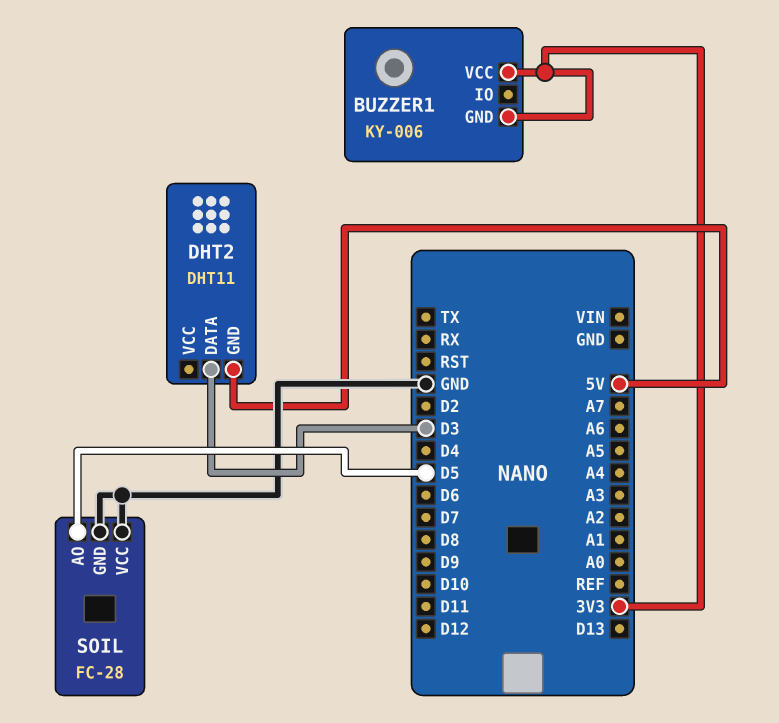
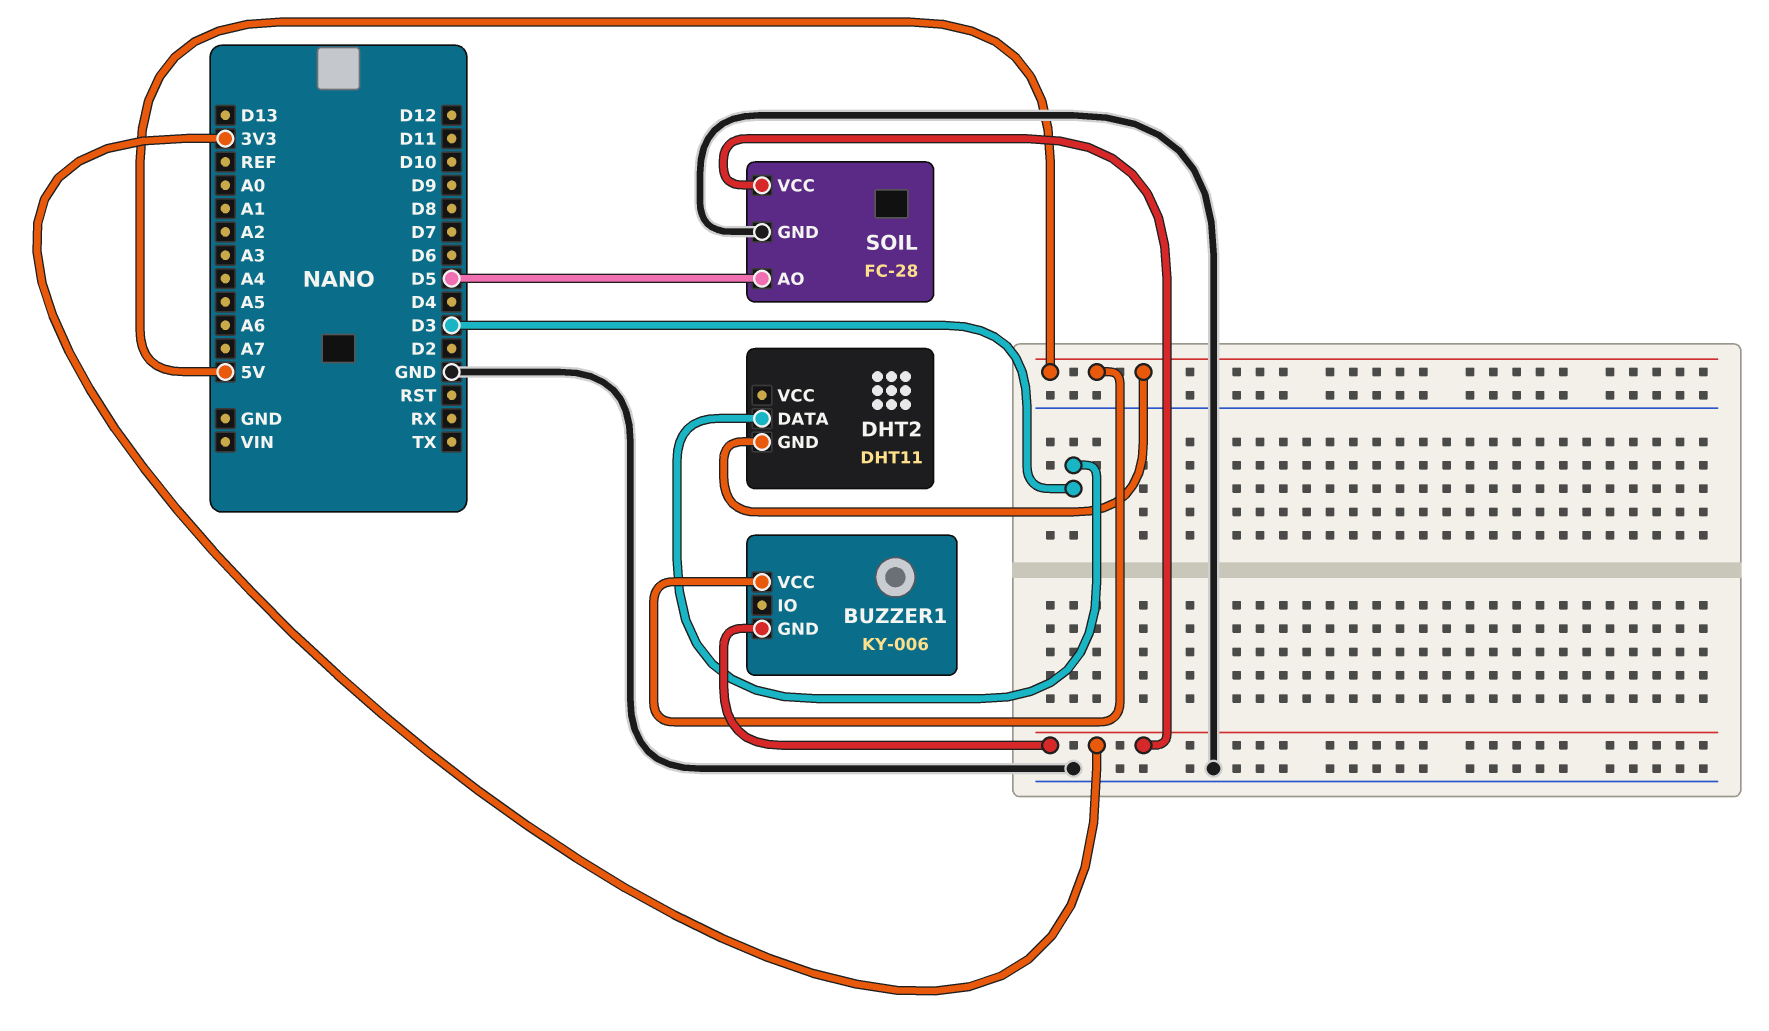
BUZZER1 pin VCC: 3V3 -> 5V
SOIL pin VCC: GND -> 3V3

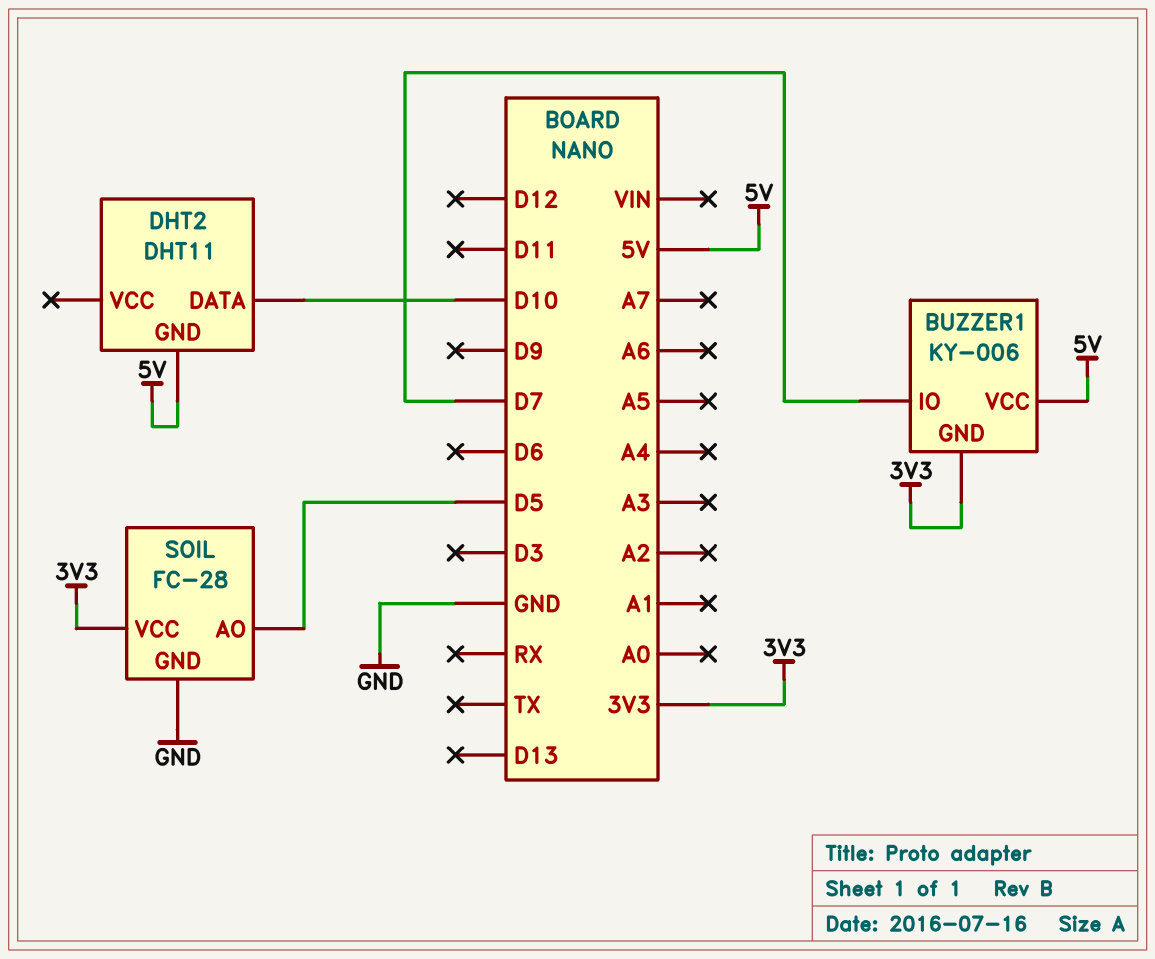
BUZZER1 pin IO: none -> D7
DHT2 pin DATA: D3 -> D10

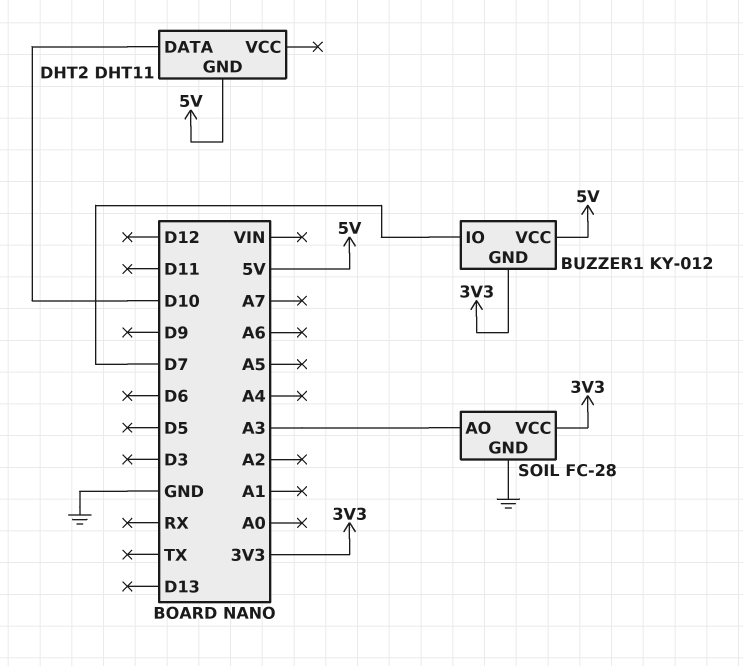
BUZZER1: KY-006 -> KY-012
SOIL pin AO: D5 -> A3

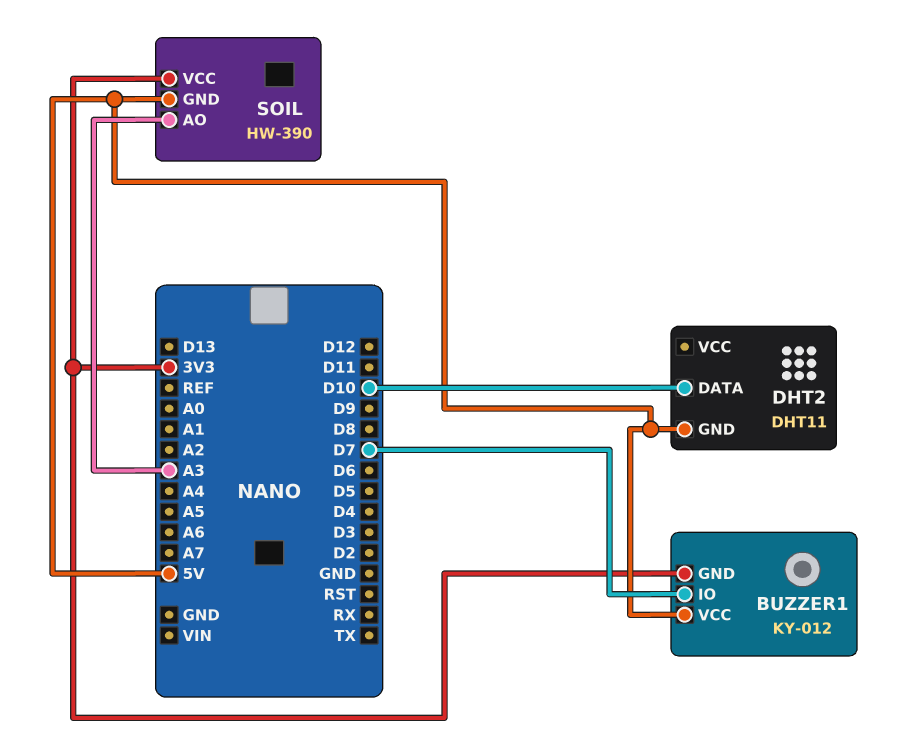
SOIL: FC-28 -> HW-390
SOIL pin GND: GND -> 5V

